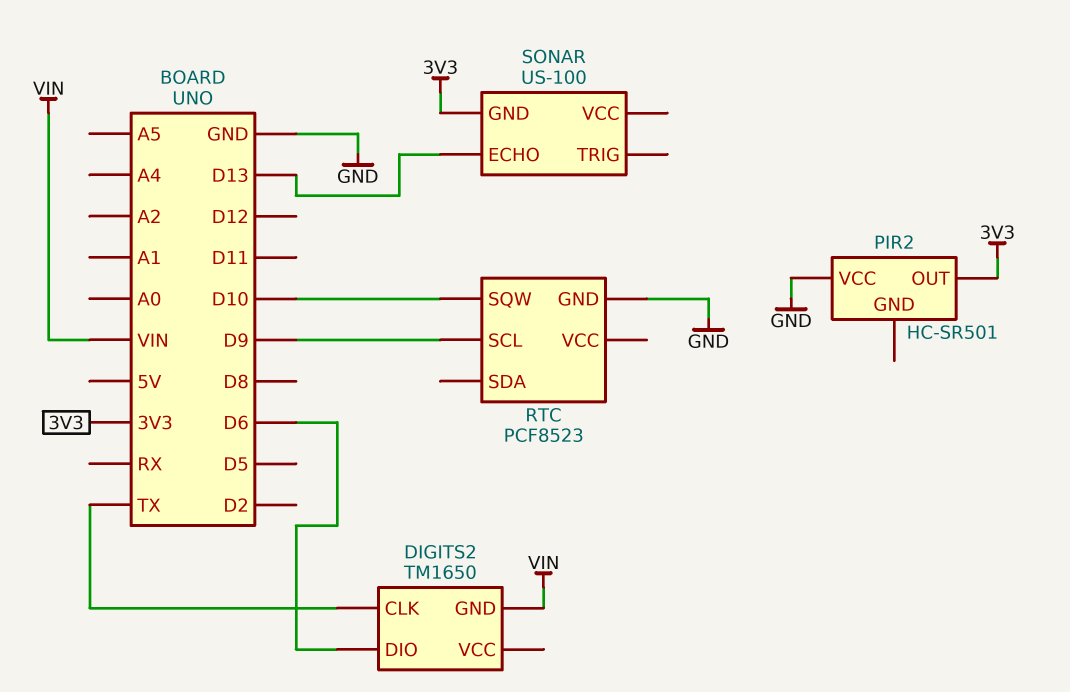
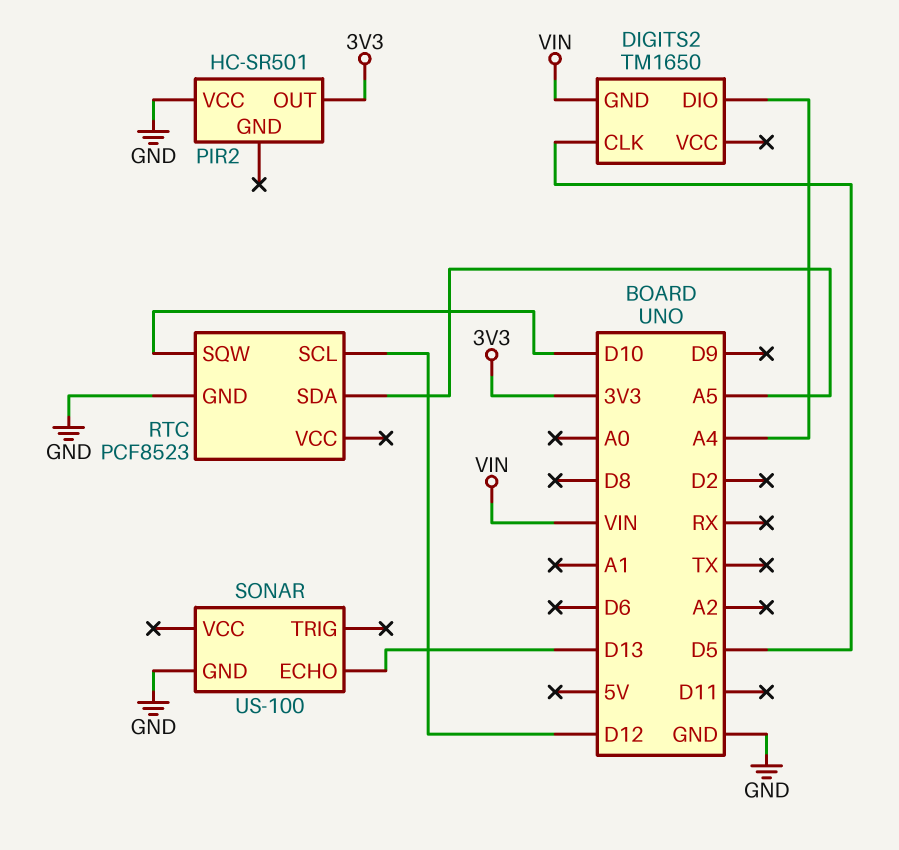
DIGITS2 pin CLK: TX -> D5
DIGITS2 pin DIO: D6 -> A4
RTC pin SCL: D9 -> D12
RTC pin SDA: none -> A5
SONAR pin GND: 3V3 -> GND

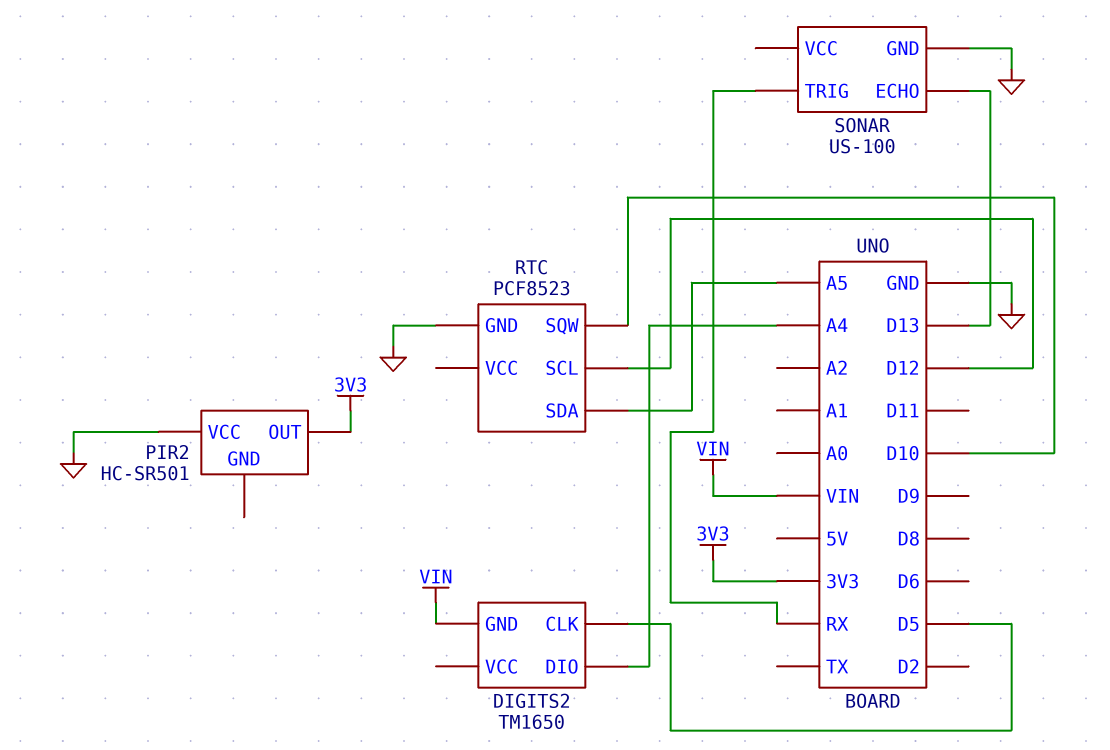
SONAR pin TRIG: none -> RX

